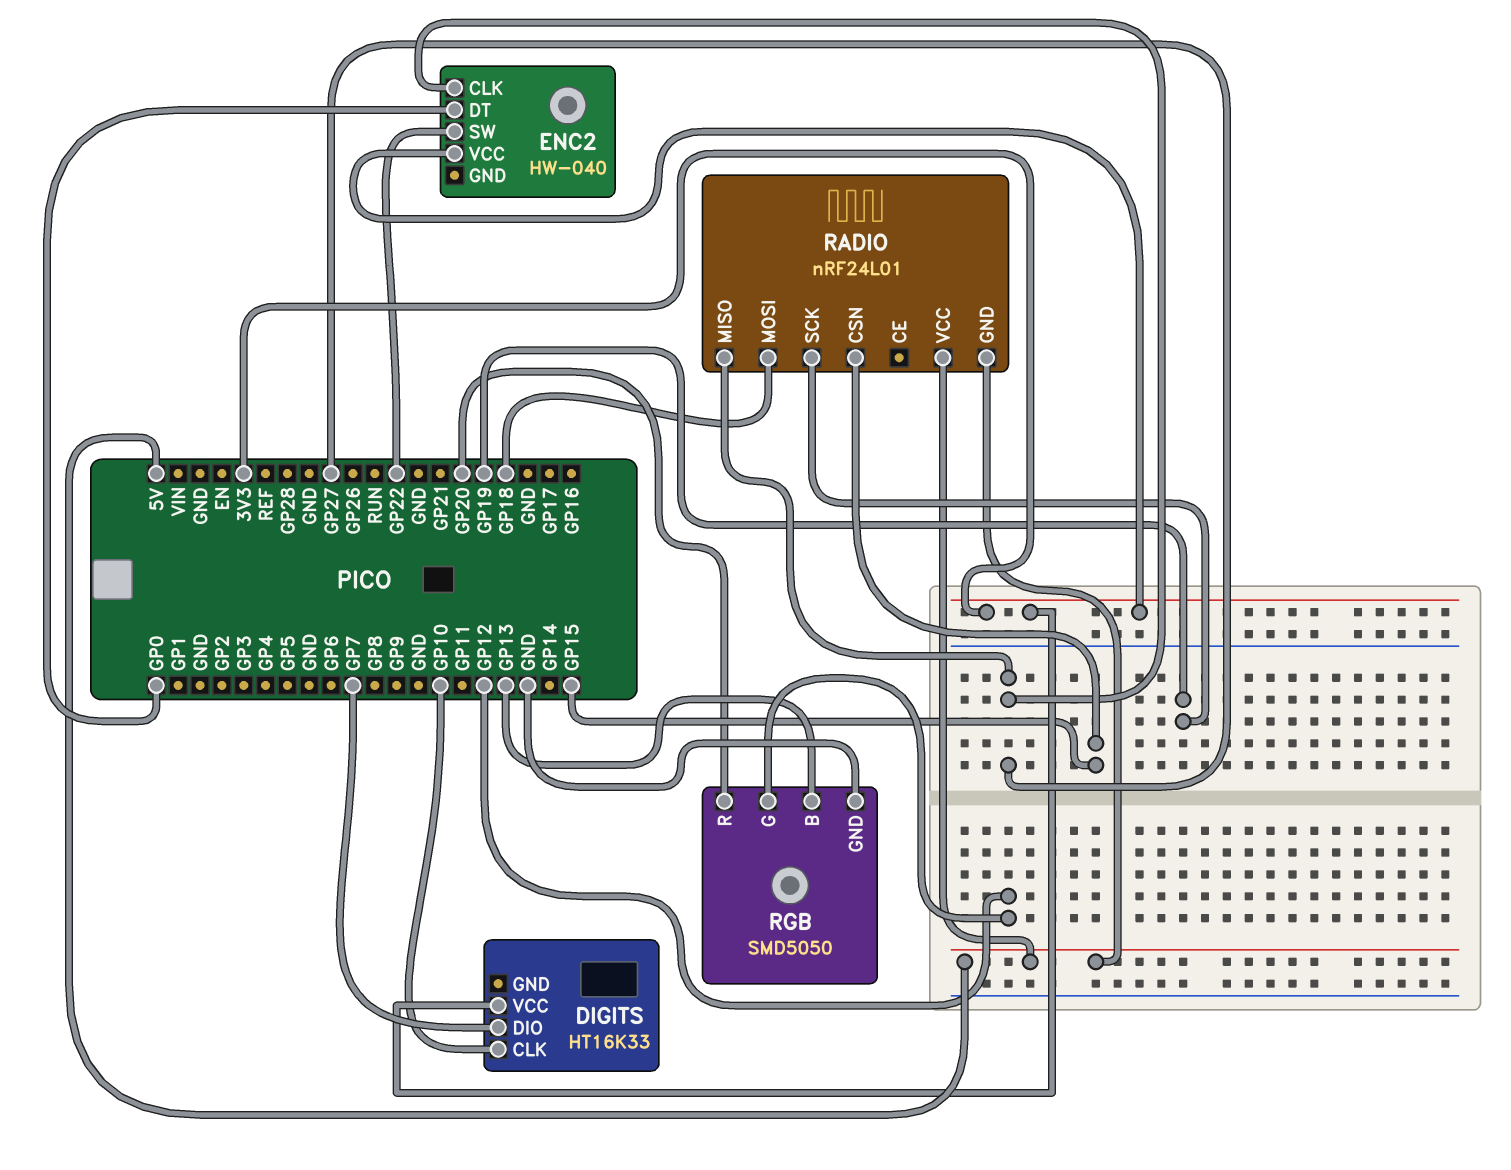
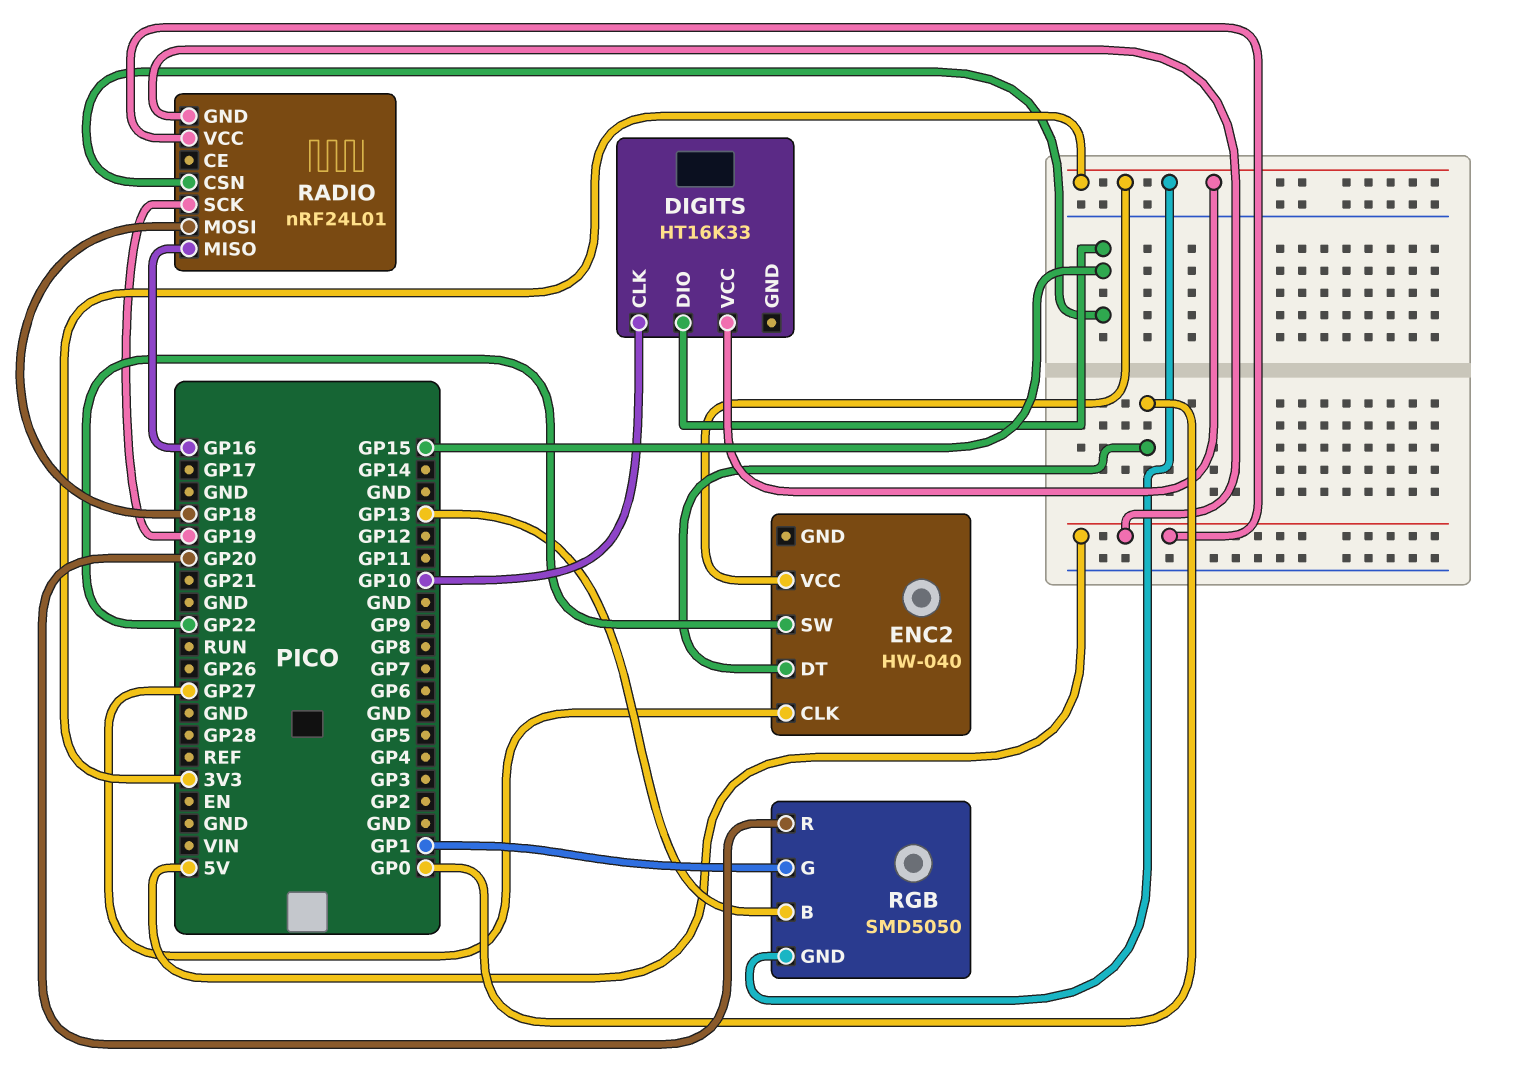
DIGITS pin DIO: GP7 -> GP15
RADIO pin MISO: GP27 -> GP16
RGB pin G: GP12 -> GP1
RGB pin GND: GND -> 3V3

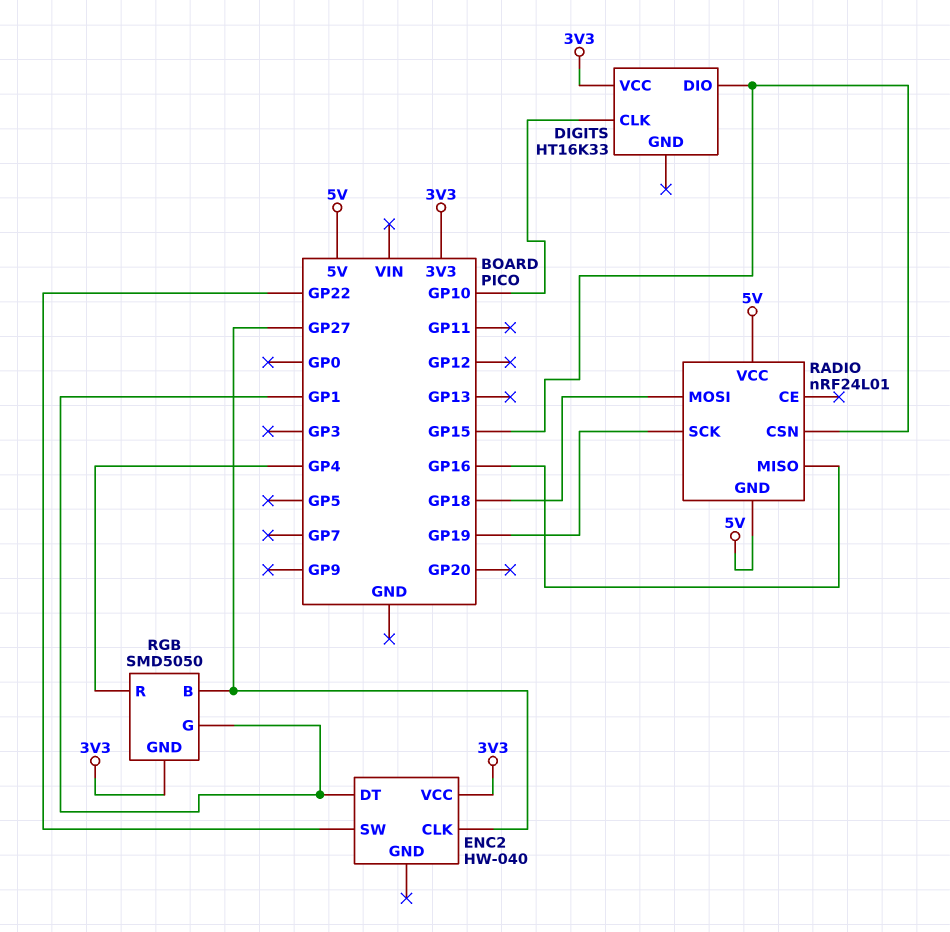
ENC2 pin DT: GP0 -> GP1
RGB pin B: GP13 -> GP27
RGB pin R: GP20 -> GP4

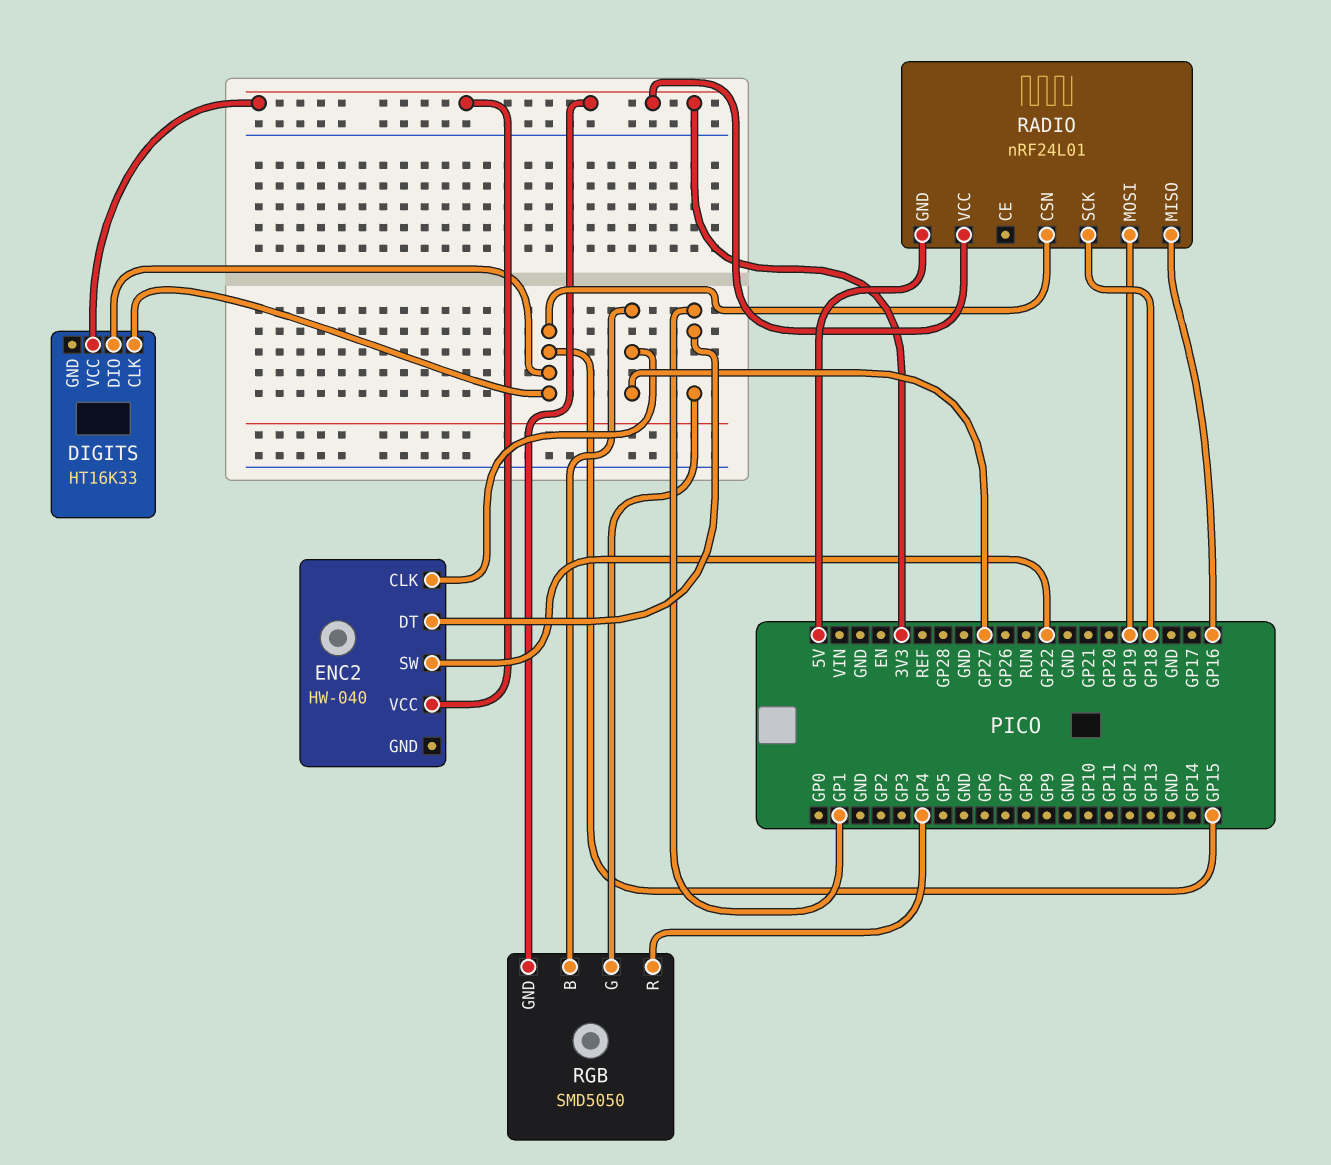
DIGITS pin CLK: GP10 -> GP15
RADIO pin MOSI: GP18 -> GP19
RADIO pin SCK: GP19 -> GP18
RADIO pin VCC: 5V -> 3V3

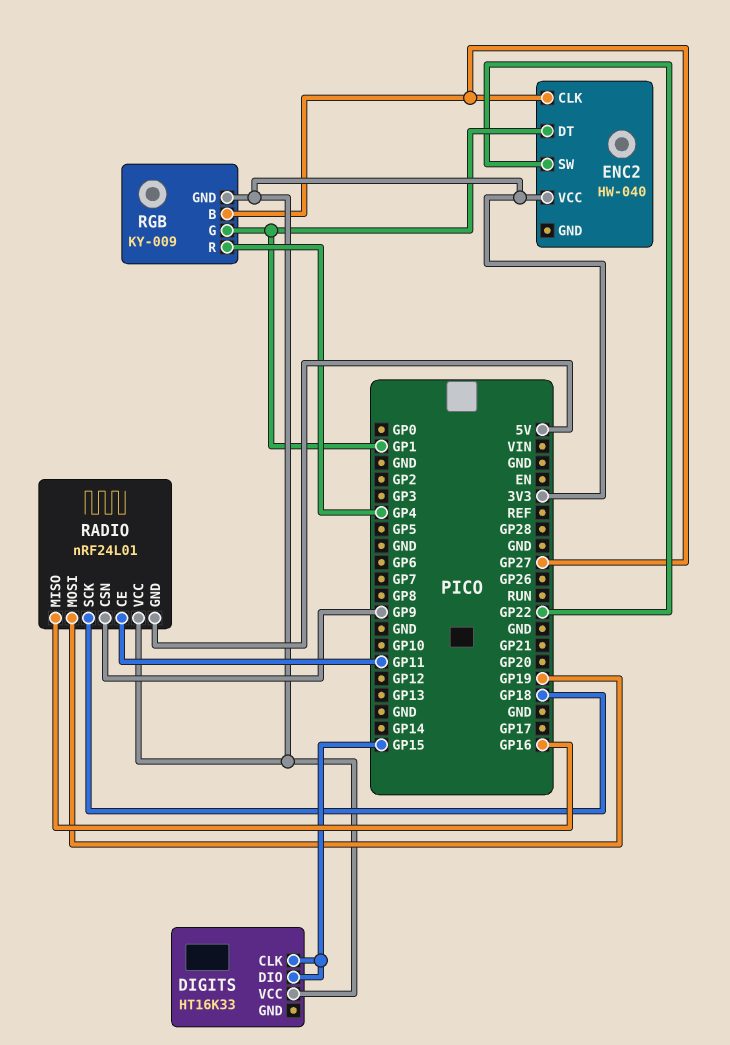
RADIO pin CE: none -> GP11
RADIO pin CSN: GP15 -> GP9
RGB: SMD5050 -> KY-009

